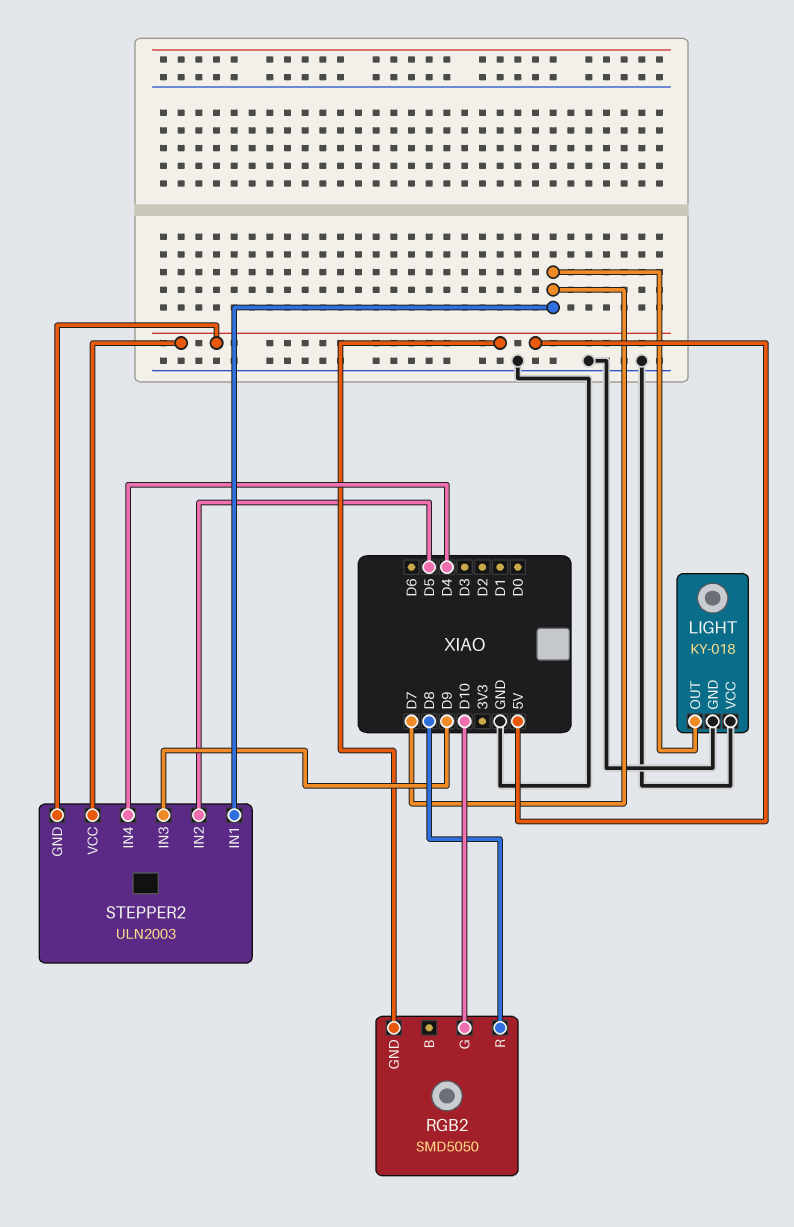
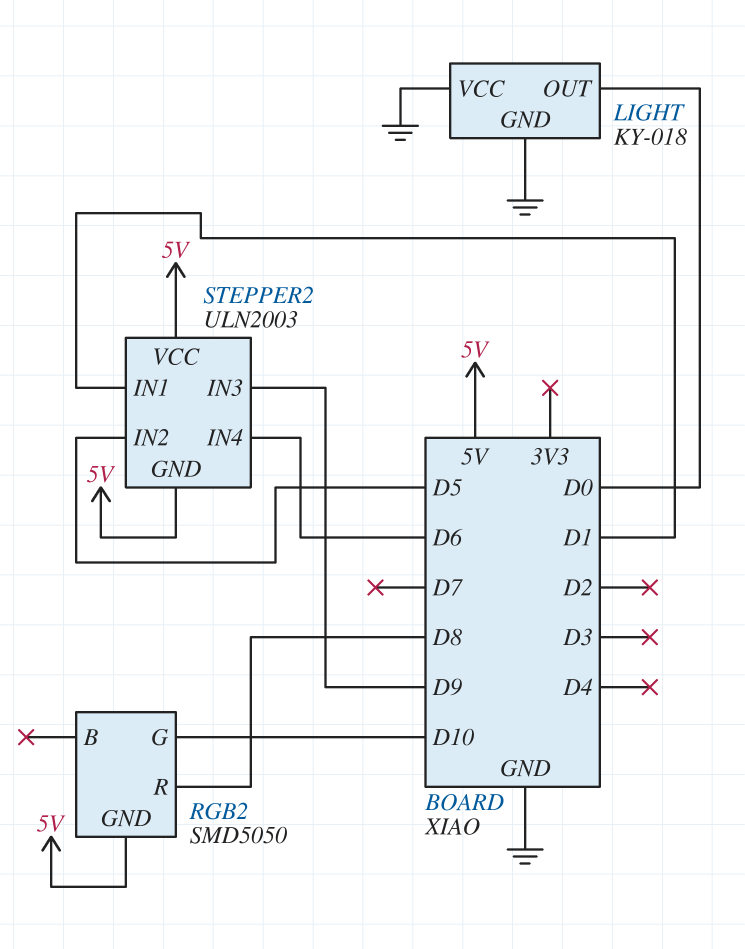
LIGHT pin OUT: D7 -> D0
STEPPER2 pin IN1: D7 -> D1
STEPPER2 pin IN4: D4 -> D6

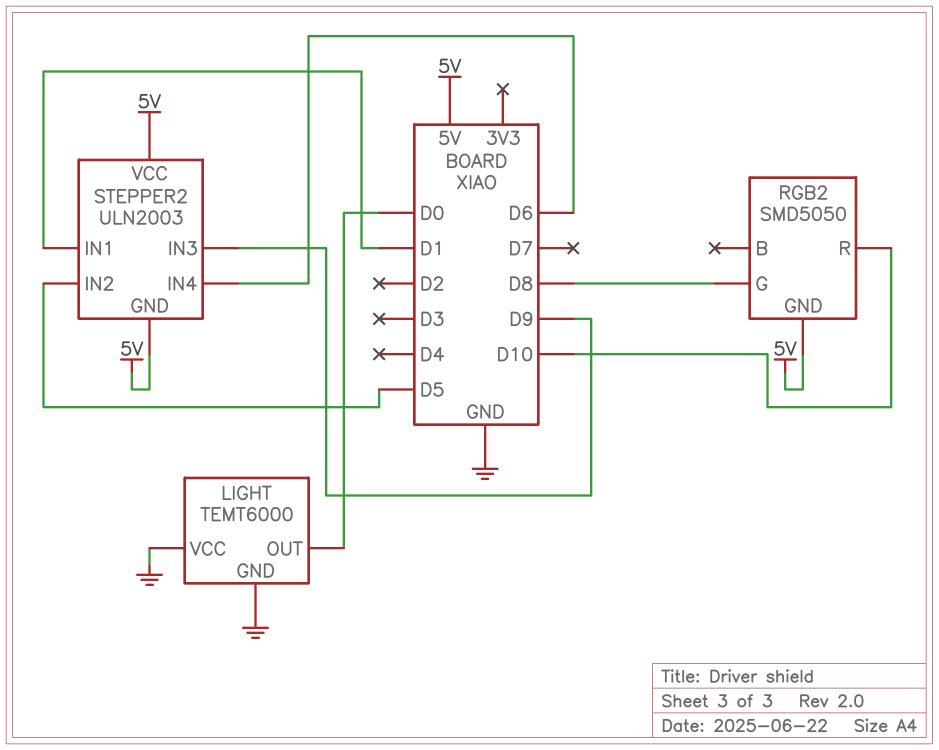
LIGHT: KY-018 -> TEMT6000
RGB2 pin G: D10 -> D8
RGB2 pin R: D8 -> D10

